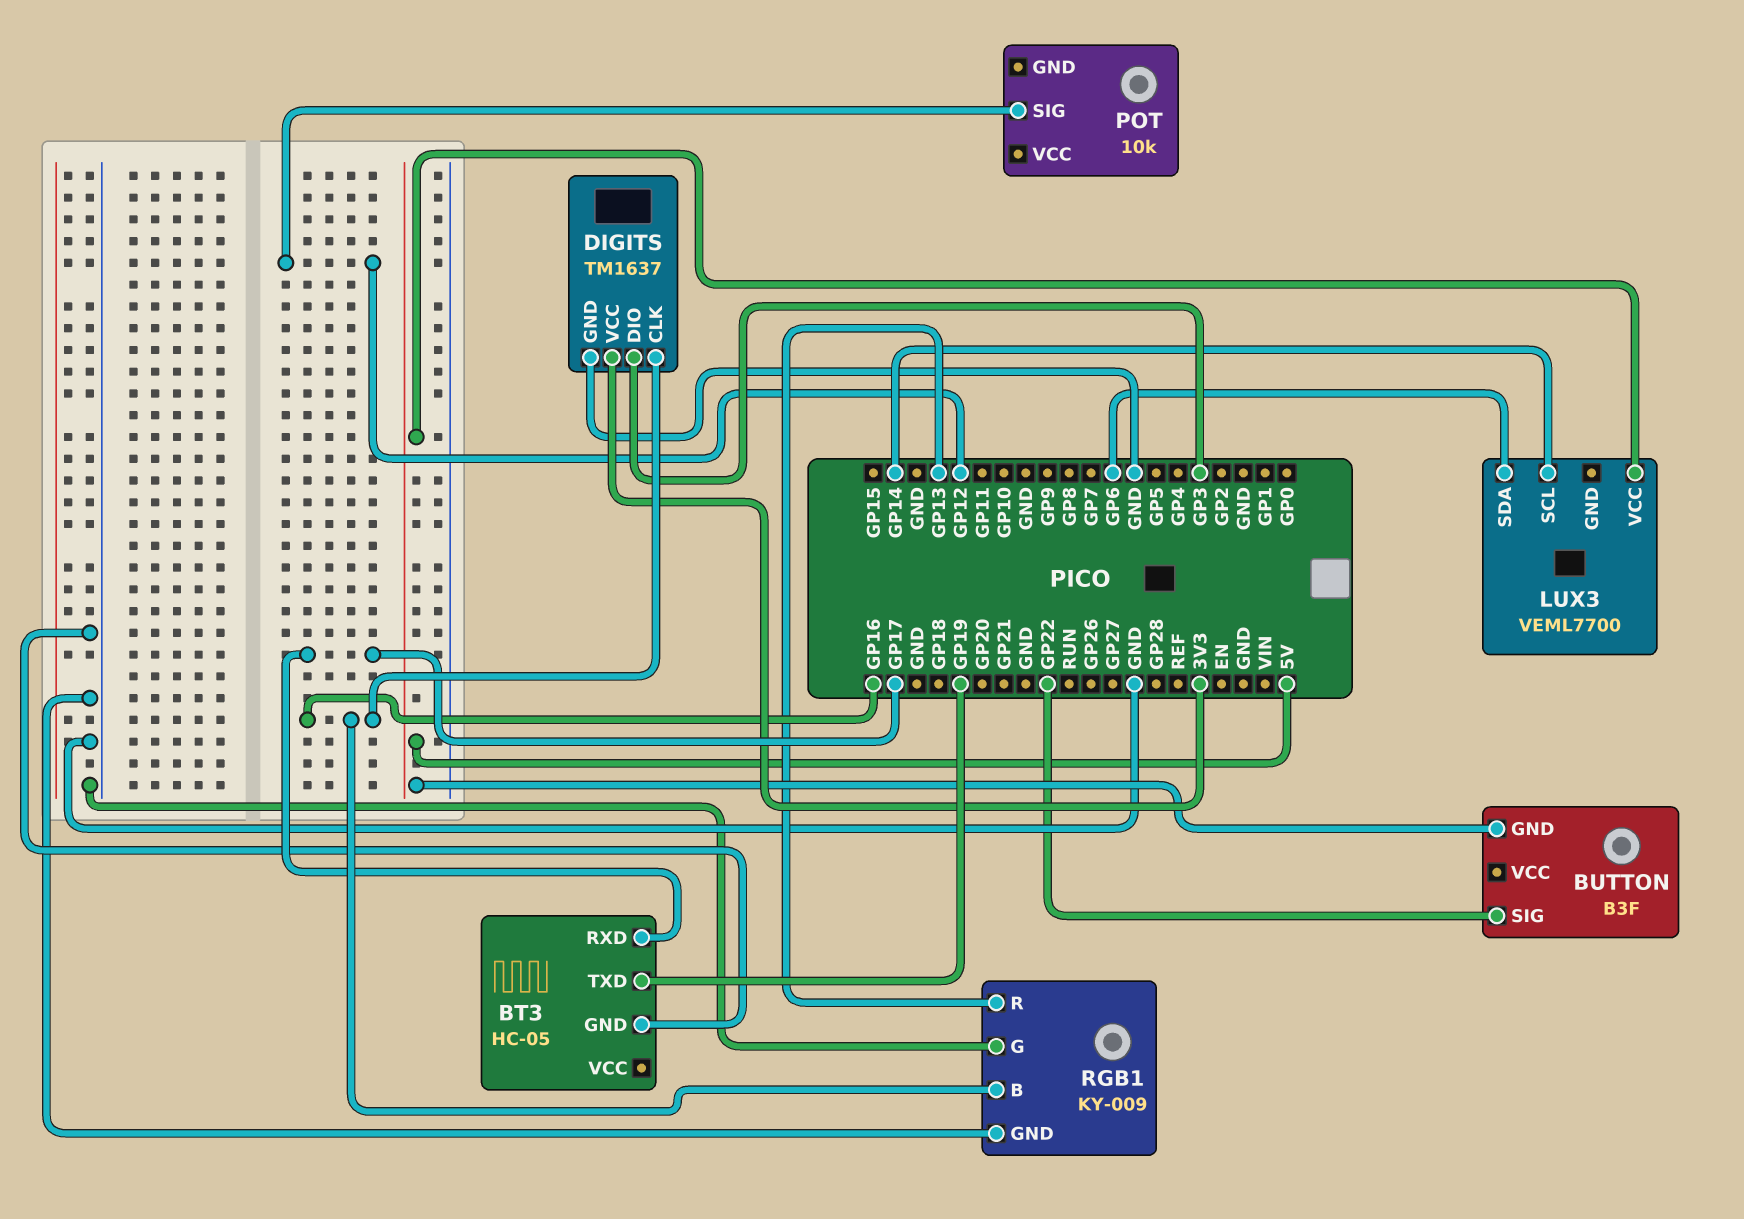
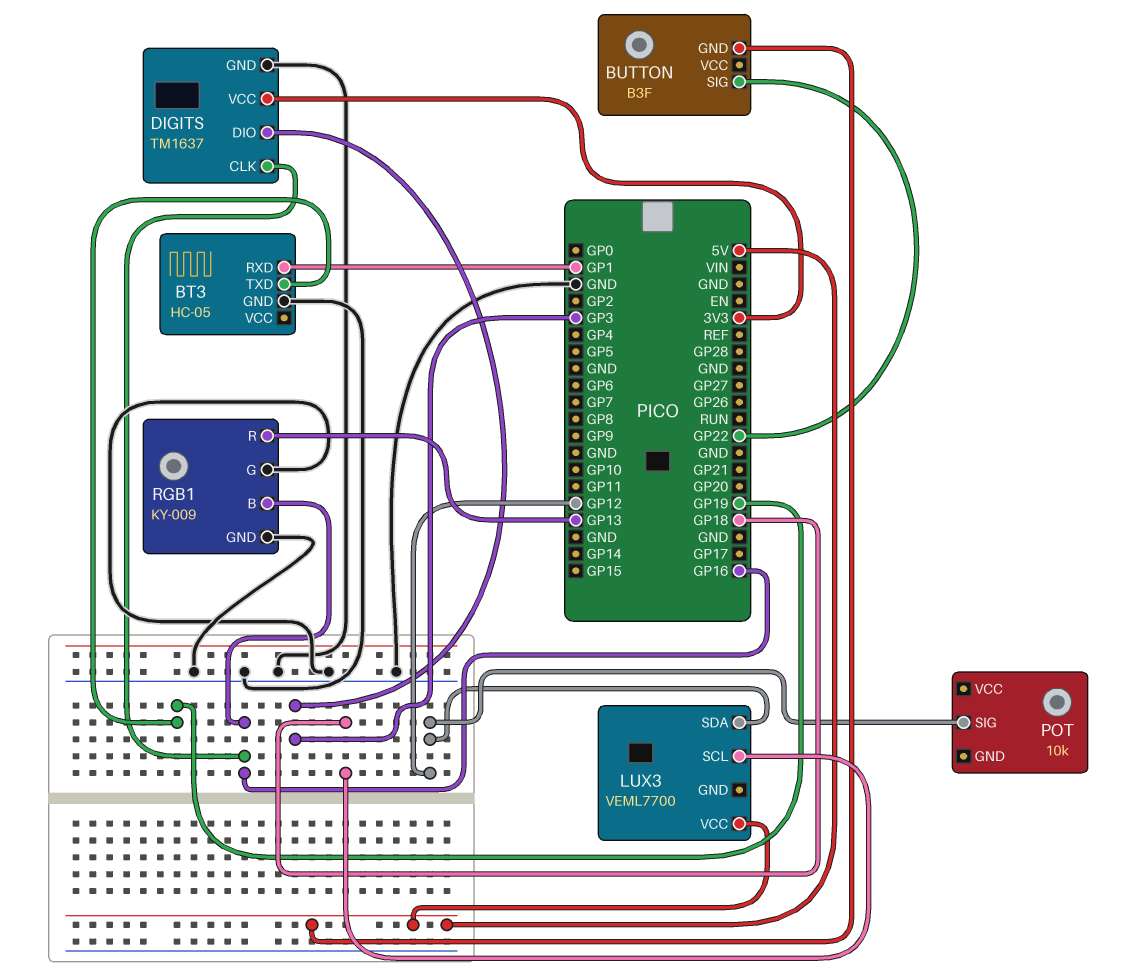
BT3 pin RXD: GP17 -> GP1
LUX3 pin SCL: GP14 -> GP18
LUX3 pin SDA: GP6 -> GP12

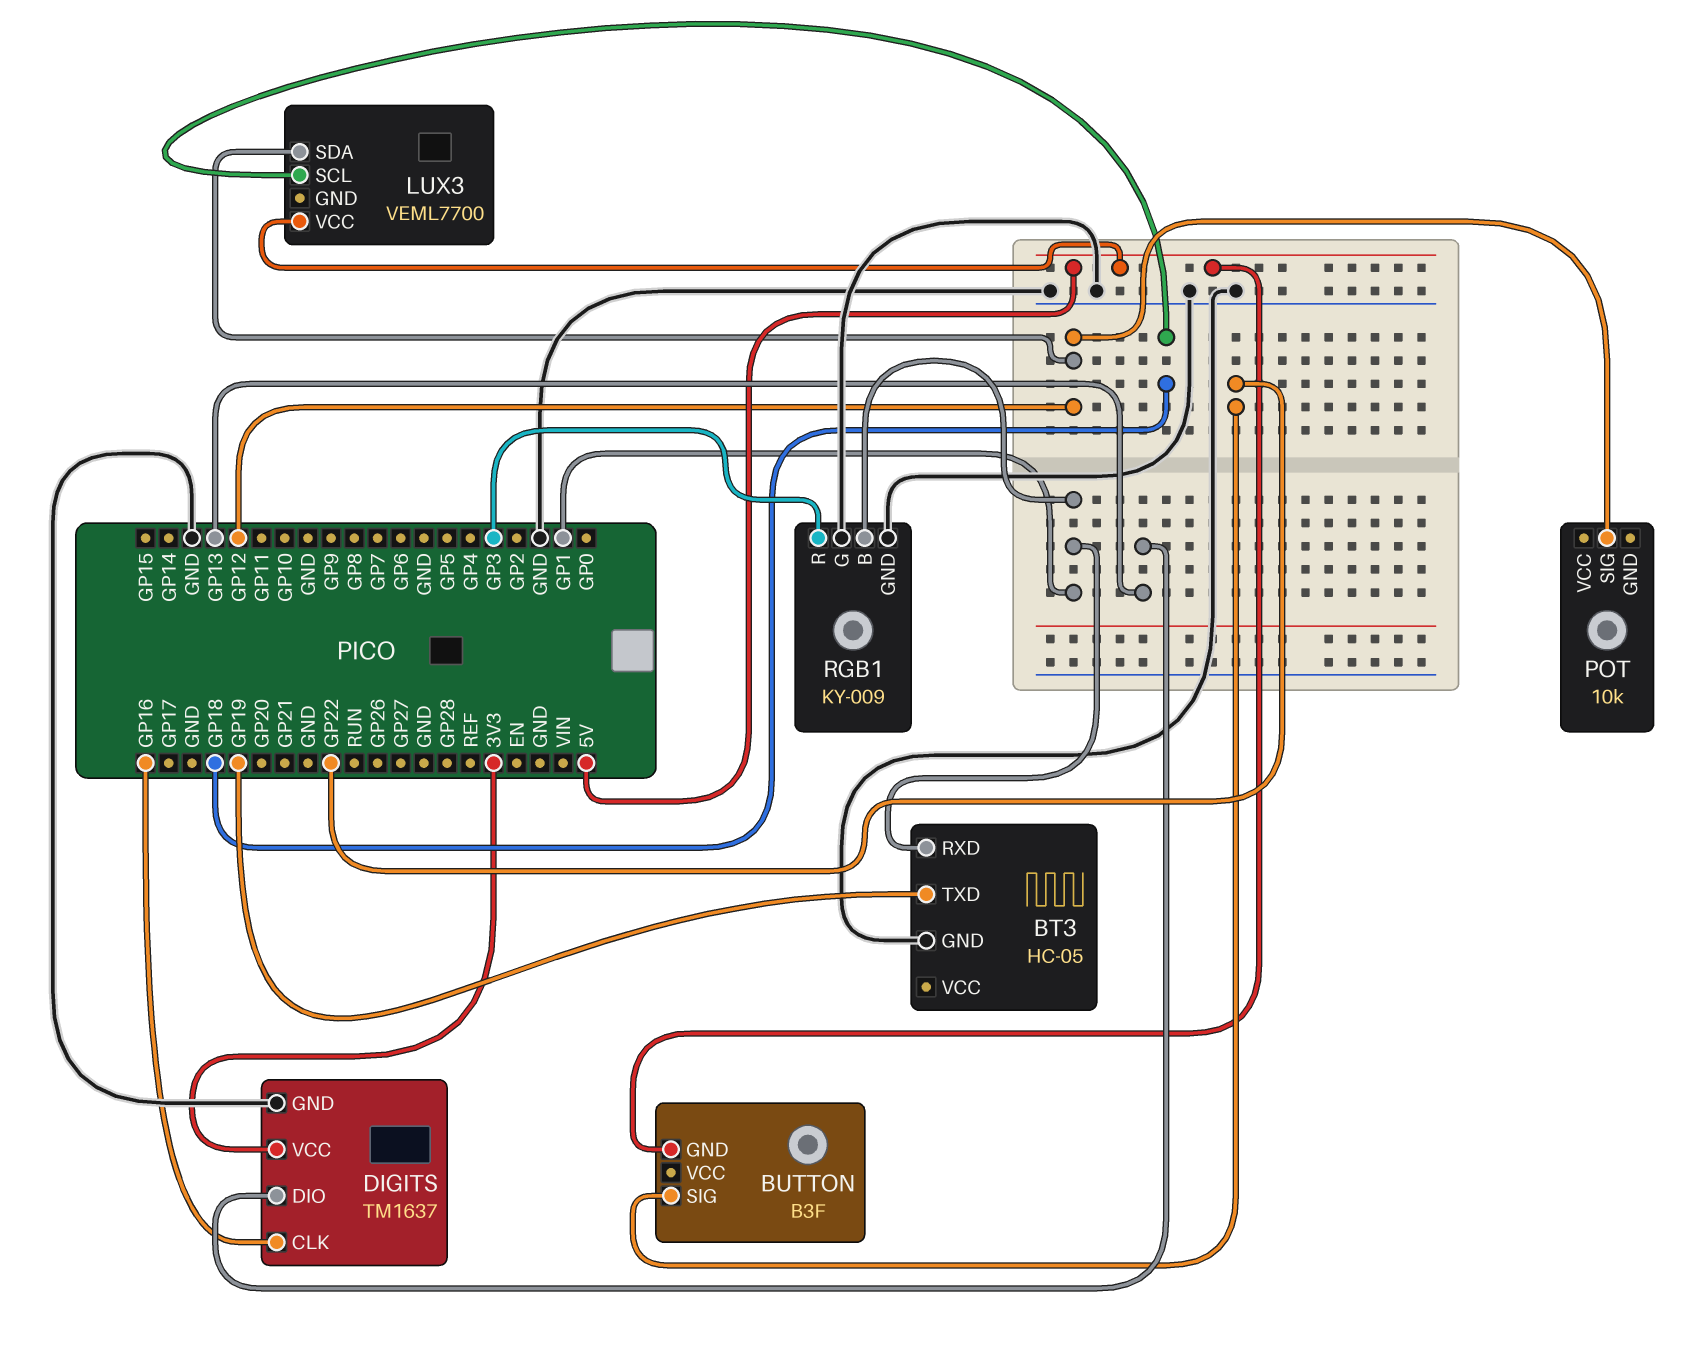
DIGITS pin DIO: GP3 -> GP13
RGB1 pin B: GP16 -> GP1
RGB1 pin R: GP13 -> GP3

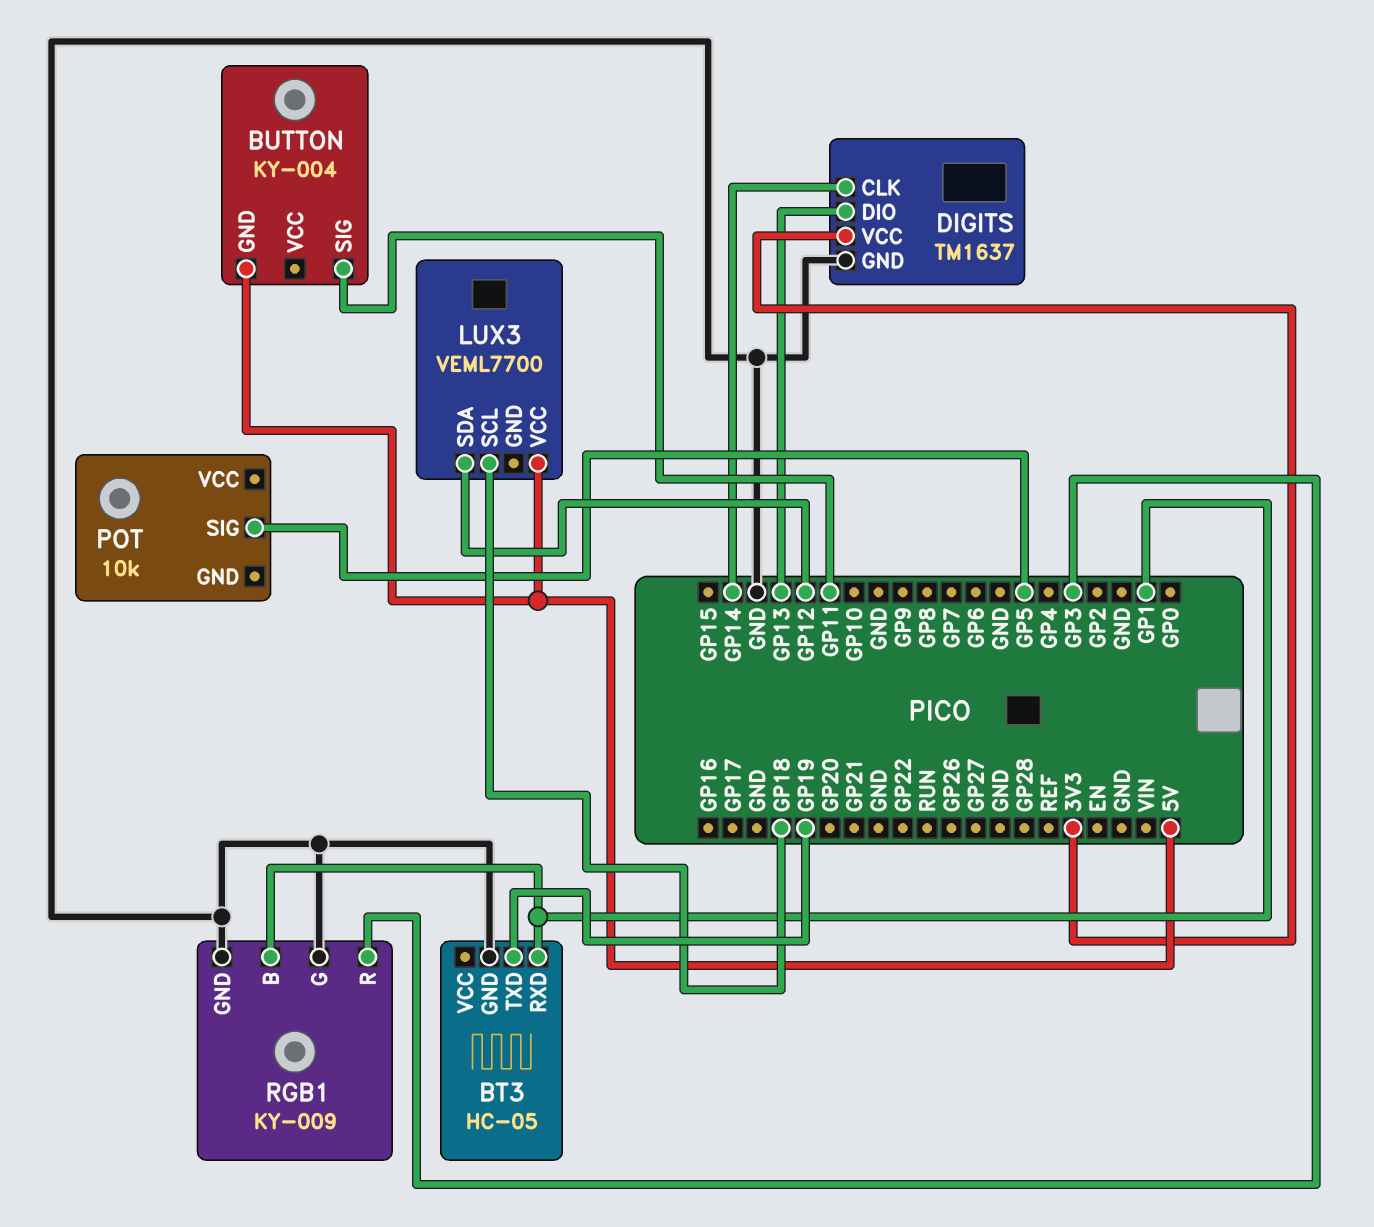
BUTTON: B3F -> KY-004
BUTTON pin SIG: GP22 -> GP11
DIGITS pin CLK: GP16 -> GP14
POT pin SIG: GP12 -> GP5

